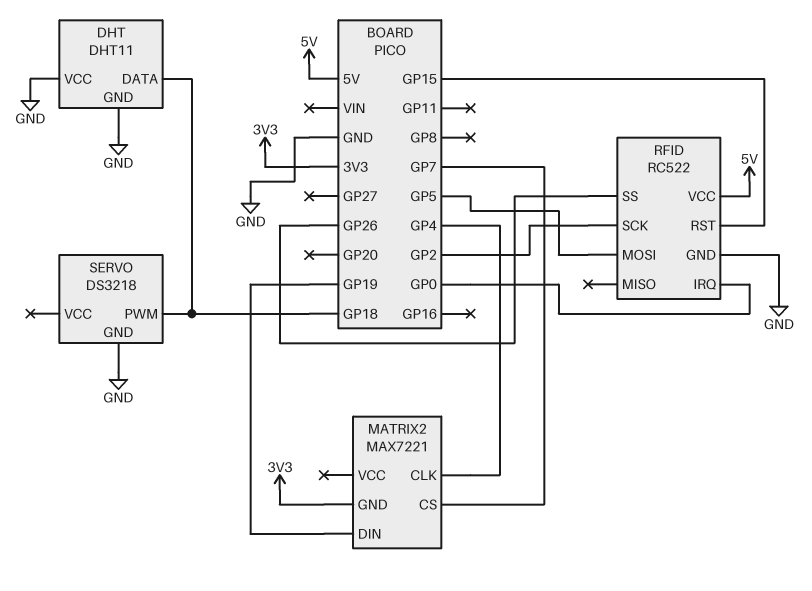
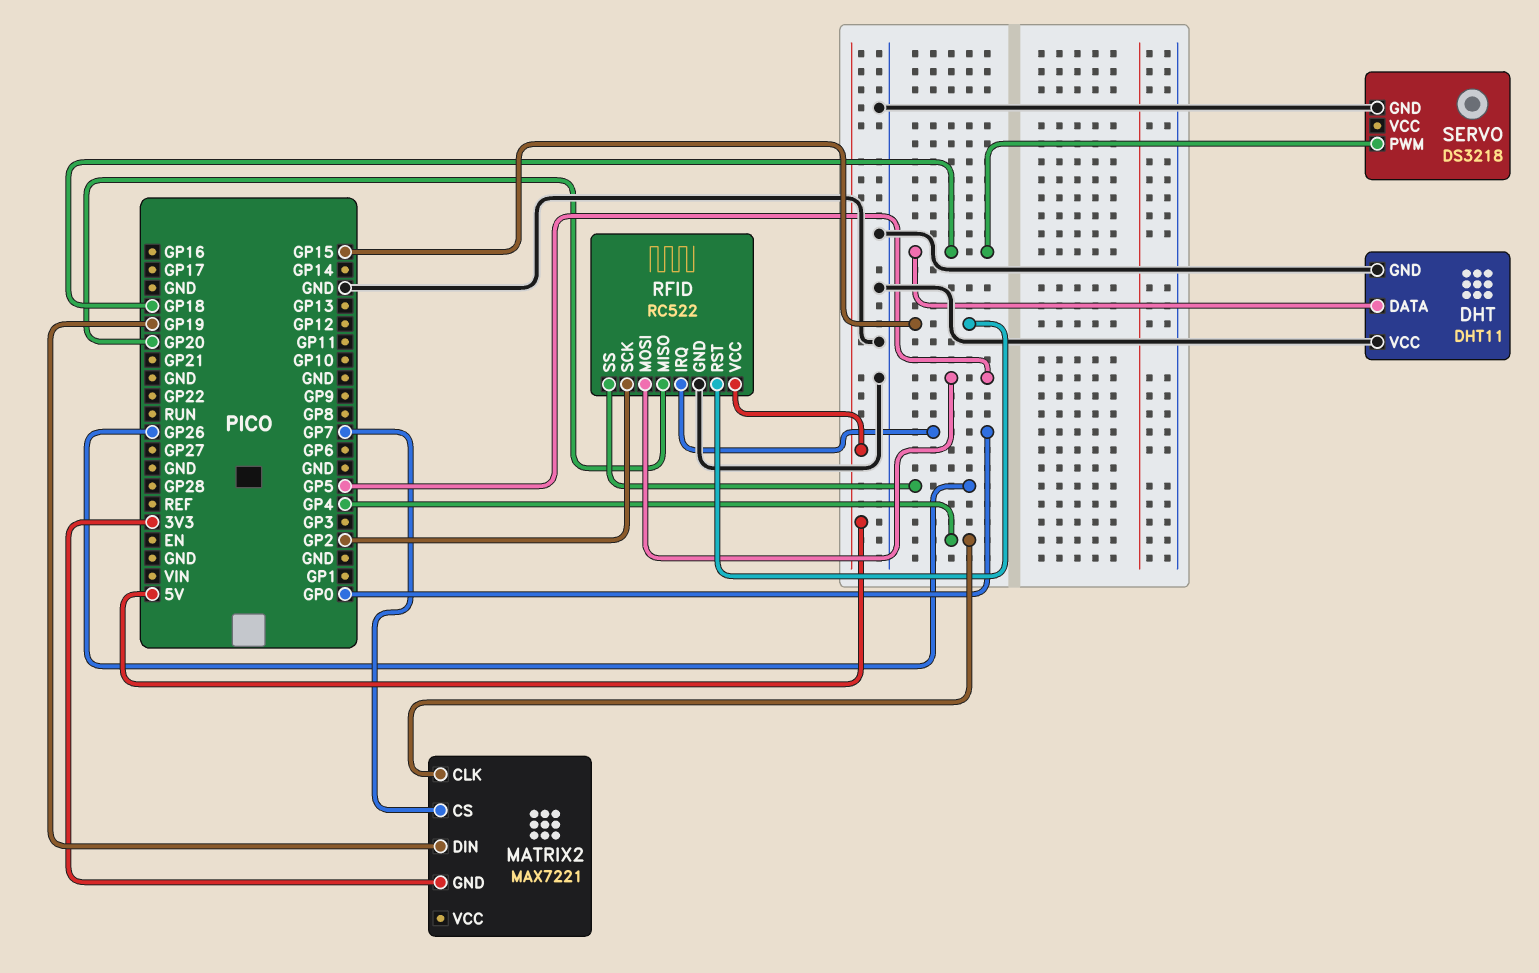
RFID pin MISO: none -> GP20

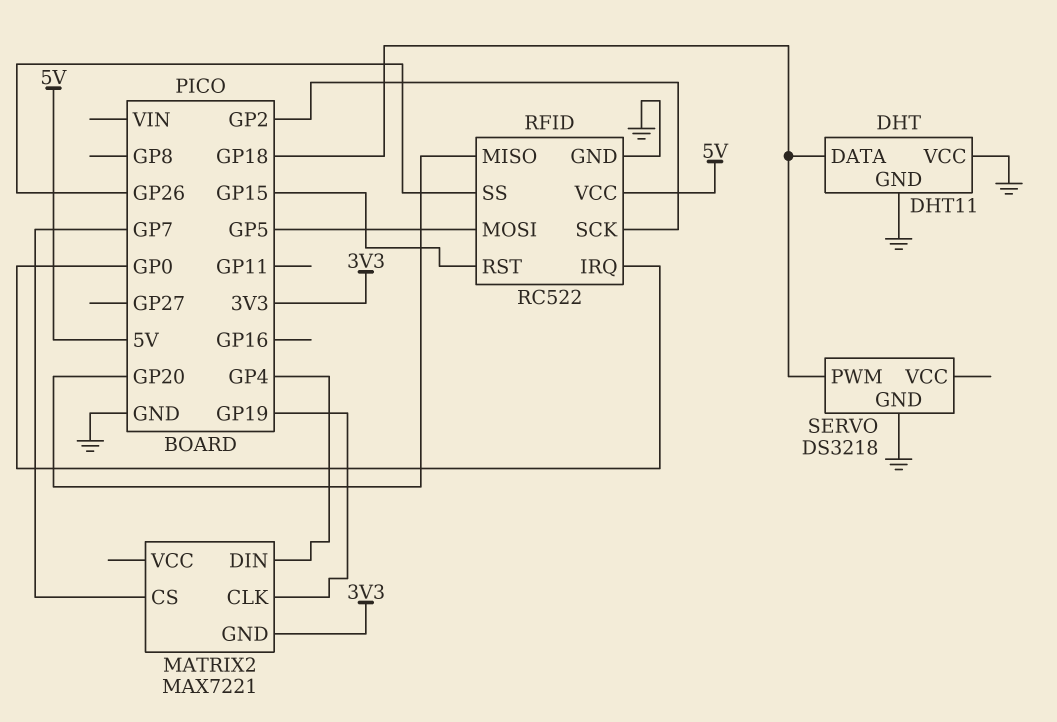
MATRIX2 pin CLK: GP4 -> GP19
MATRIX2 pin DIN: GP19 -> GP4

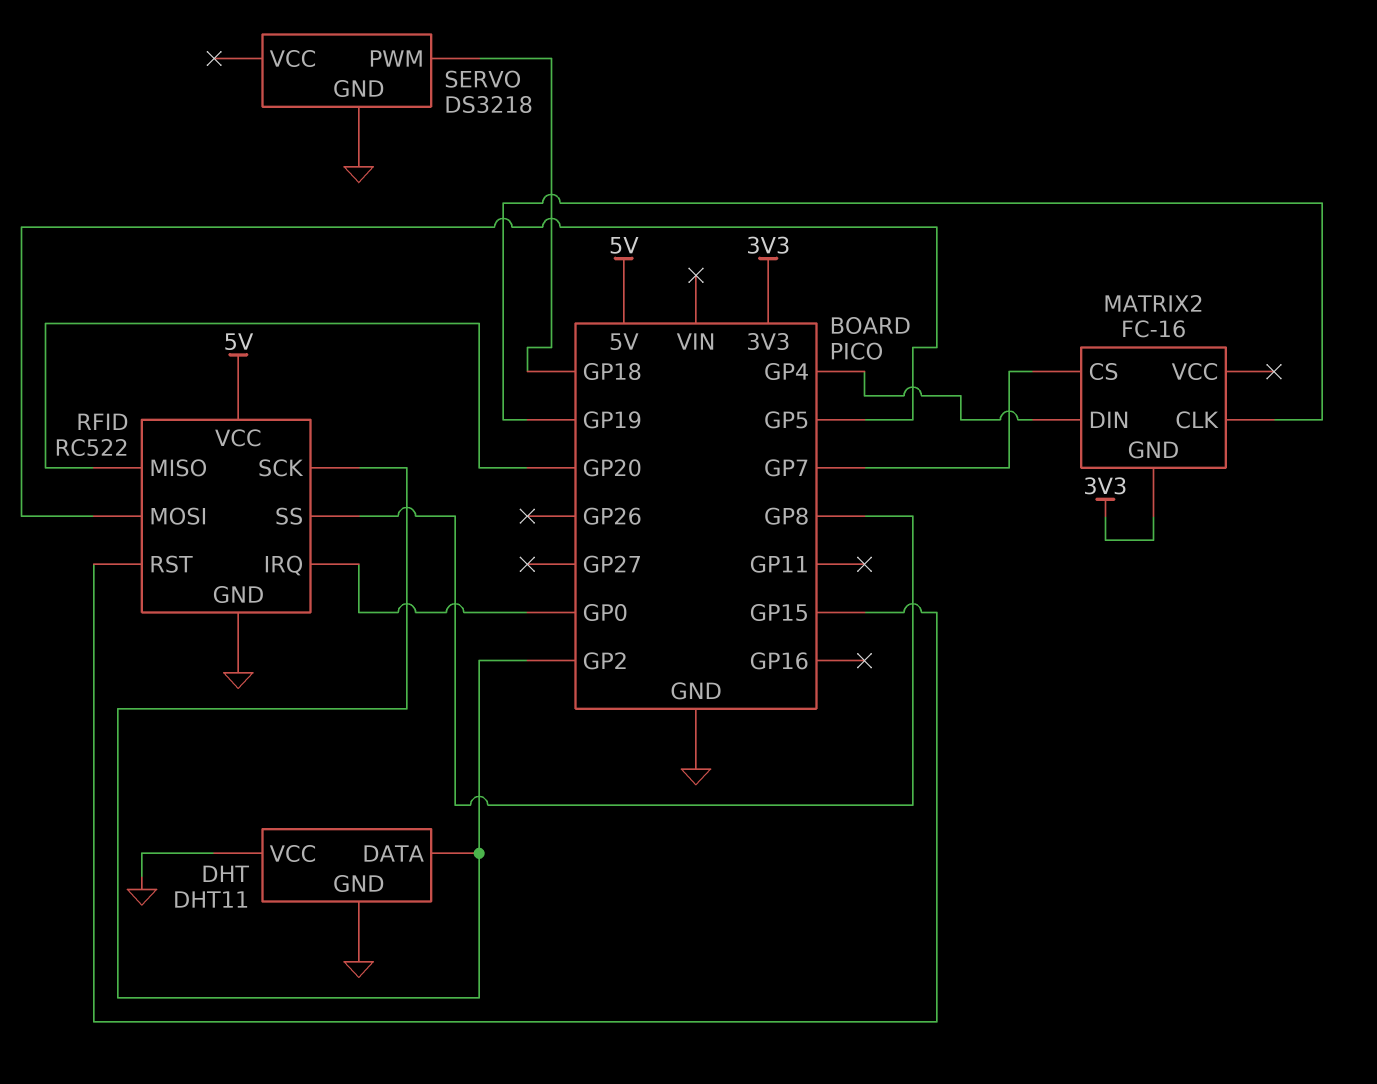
DHT pin DATA: GP18 -> GP2
MATRIX2: MAX7221 -> FC-16
RFID pin SS: GP26 -> GP8

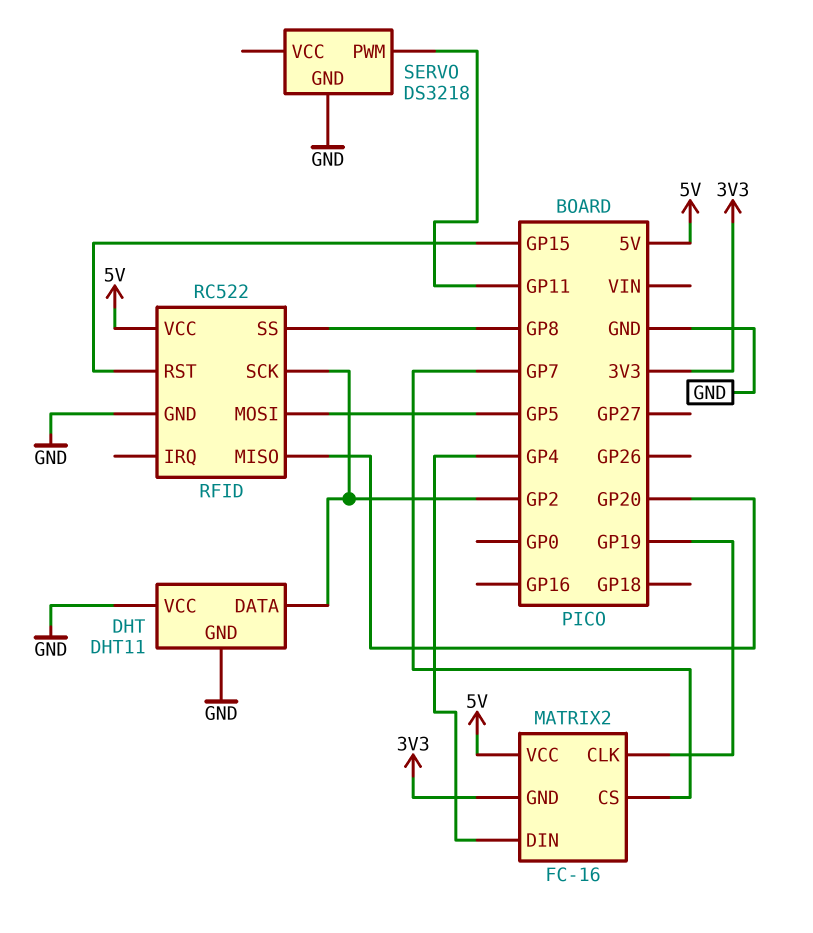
MATRIX2 pin VCC: none -> 5V
RFID pin IRQ: GP0 -> none
SERVO pin PWM: GP18 -> GP11

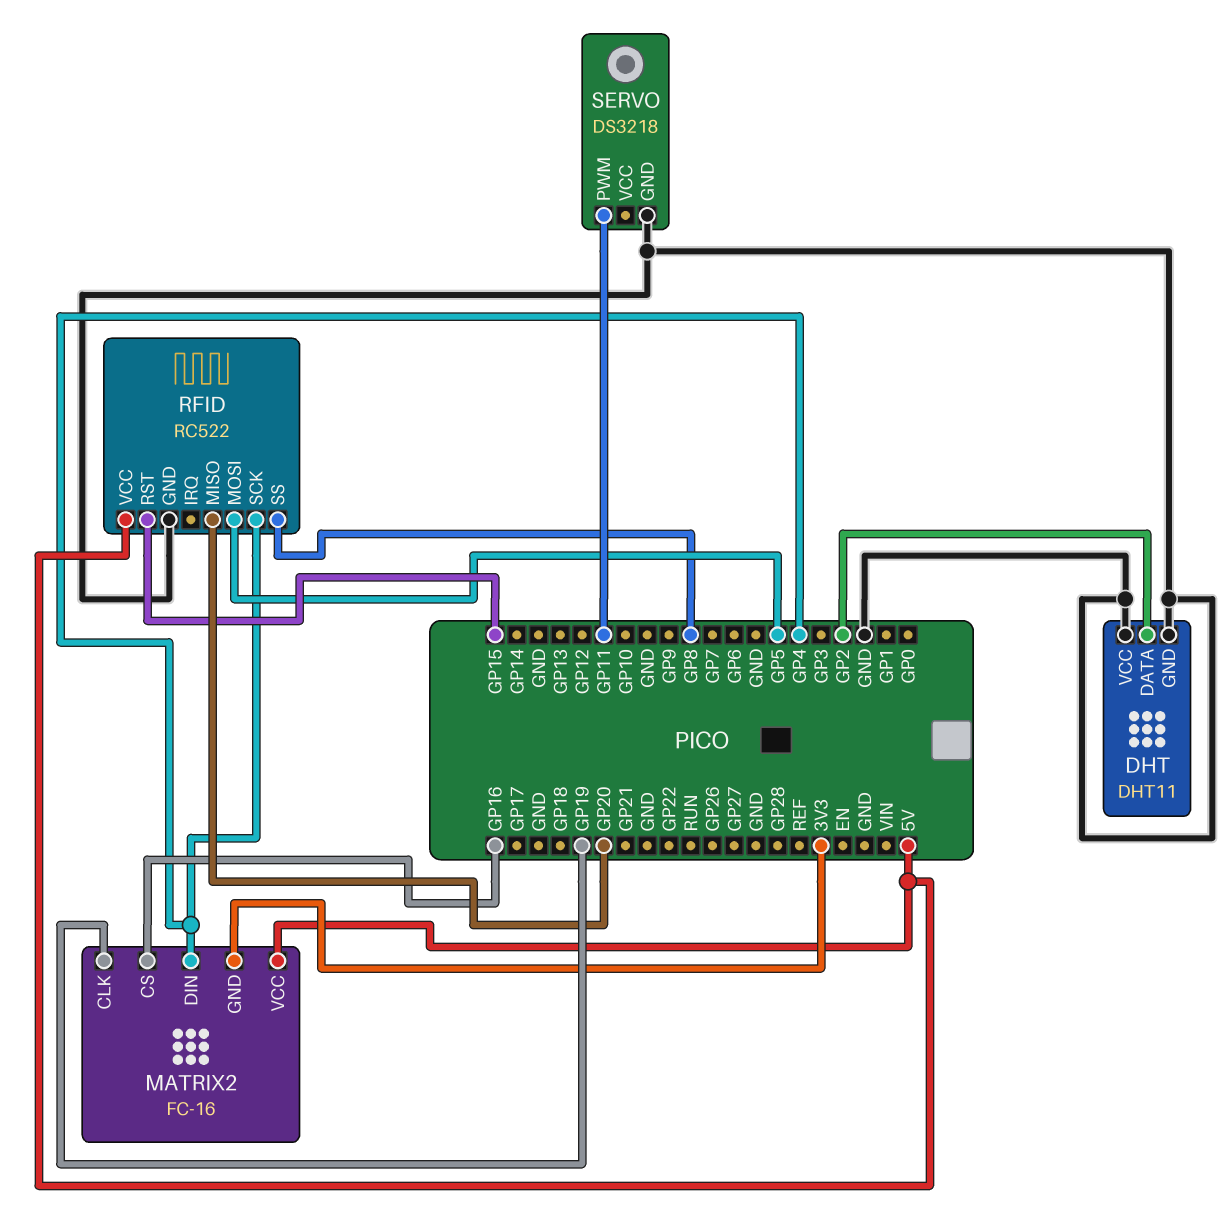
MATRIX2 pin CS: GP7 -> GP16
RFID pin SCK: GP2 -> GP4

